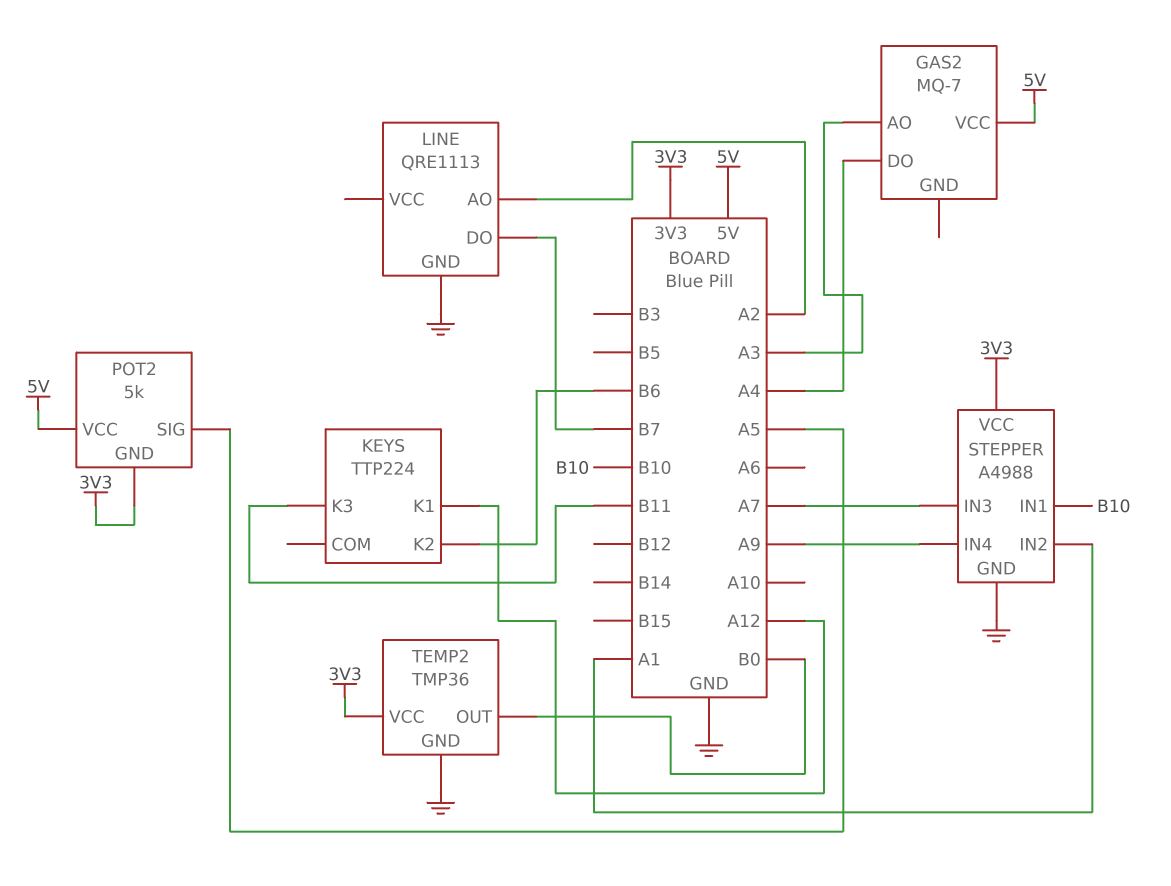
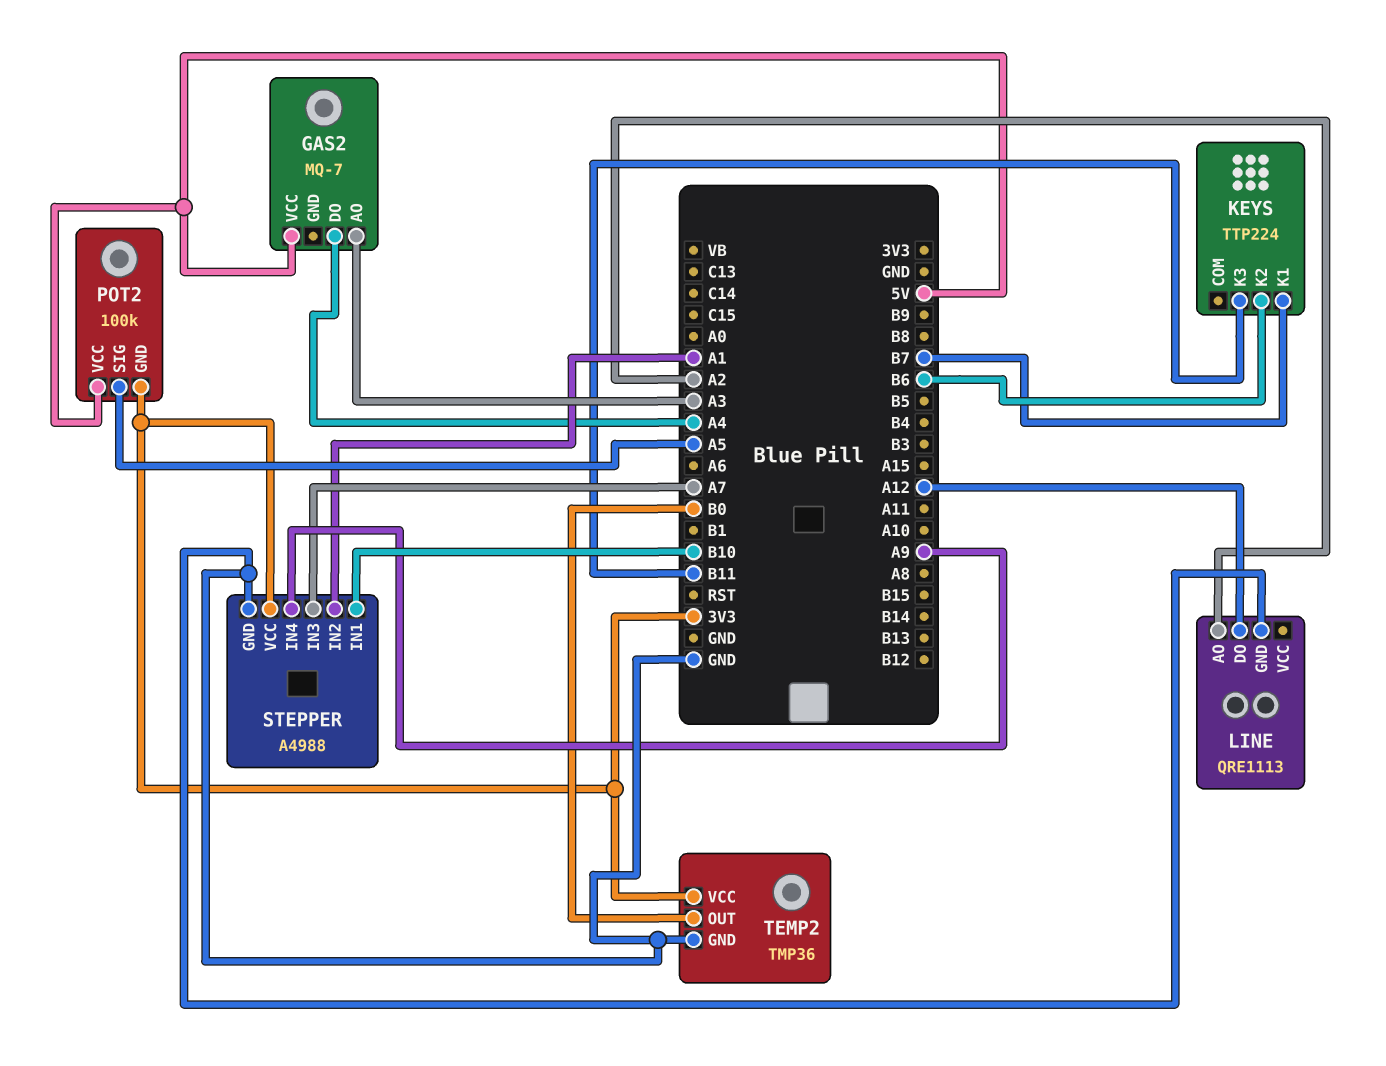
KEYS pin K1: A12 -> B7
LINE pin DO: B7 -> A12
POT2: 5k -> 100k

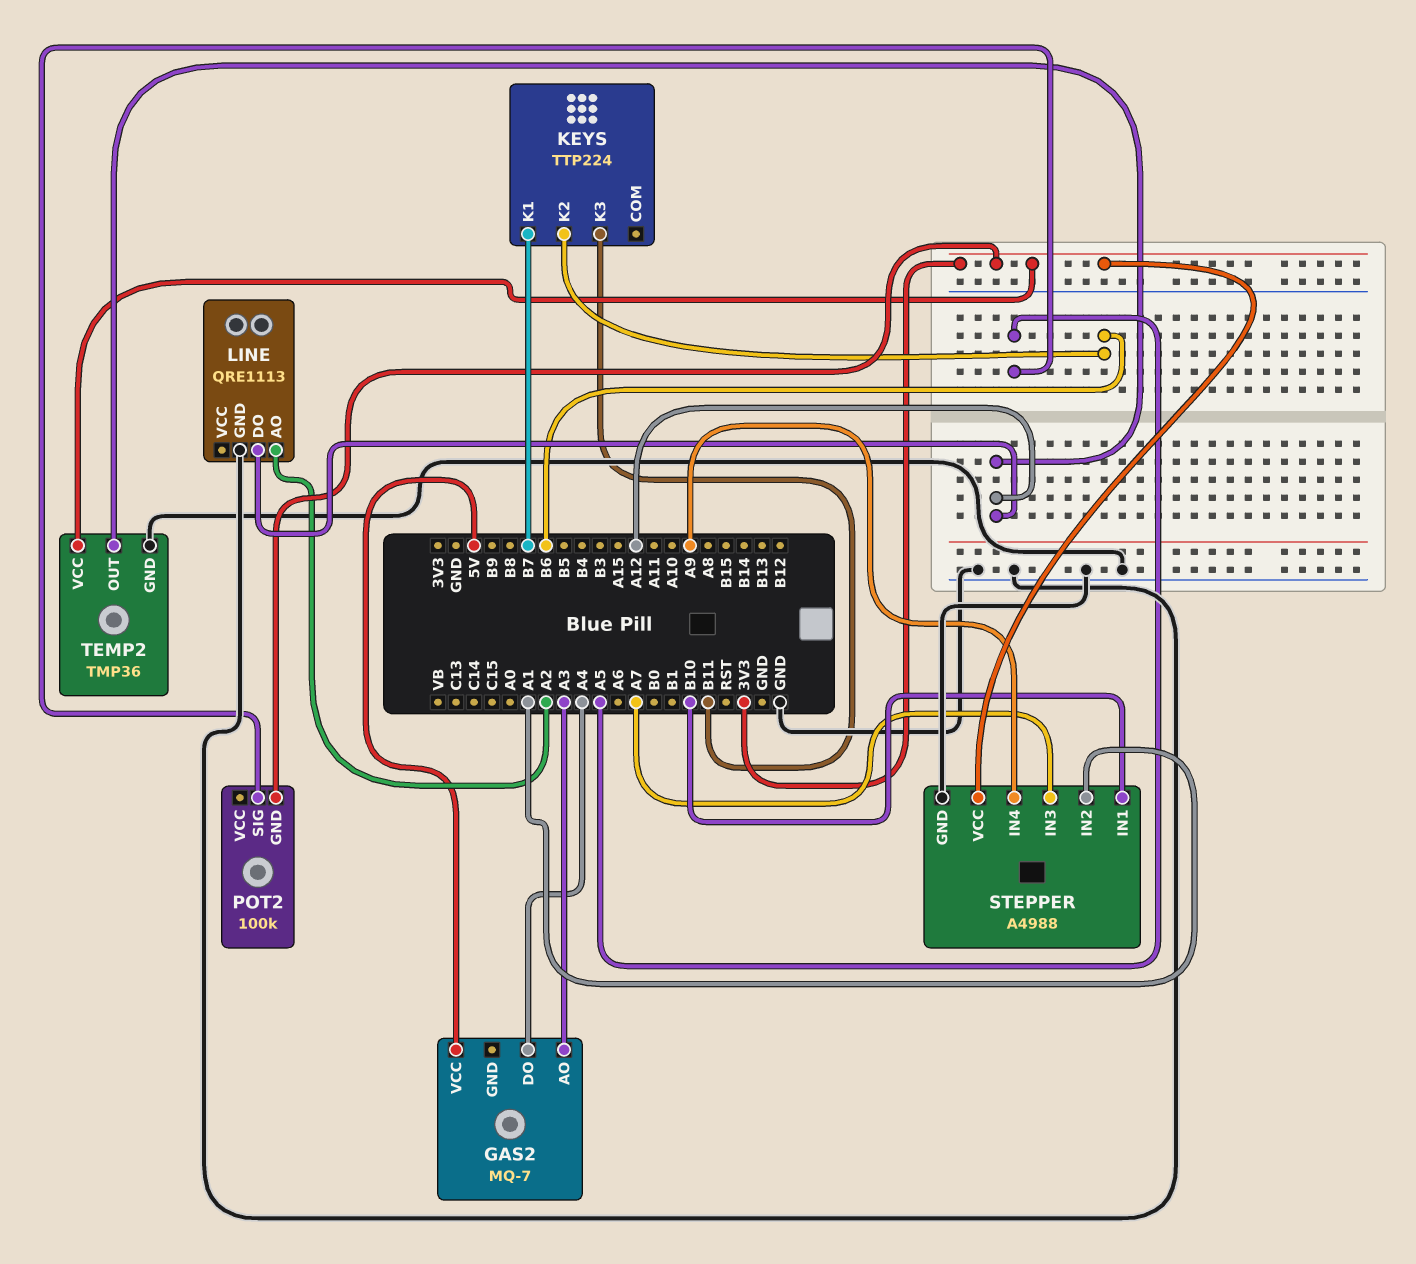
POT2 pin VCC: 5V -> none
TEMP2 pin OUT: B0 -> A12

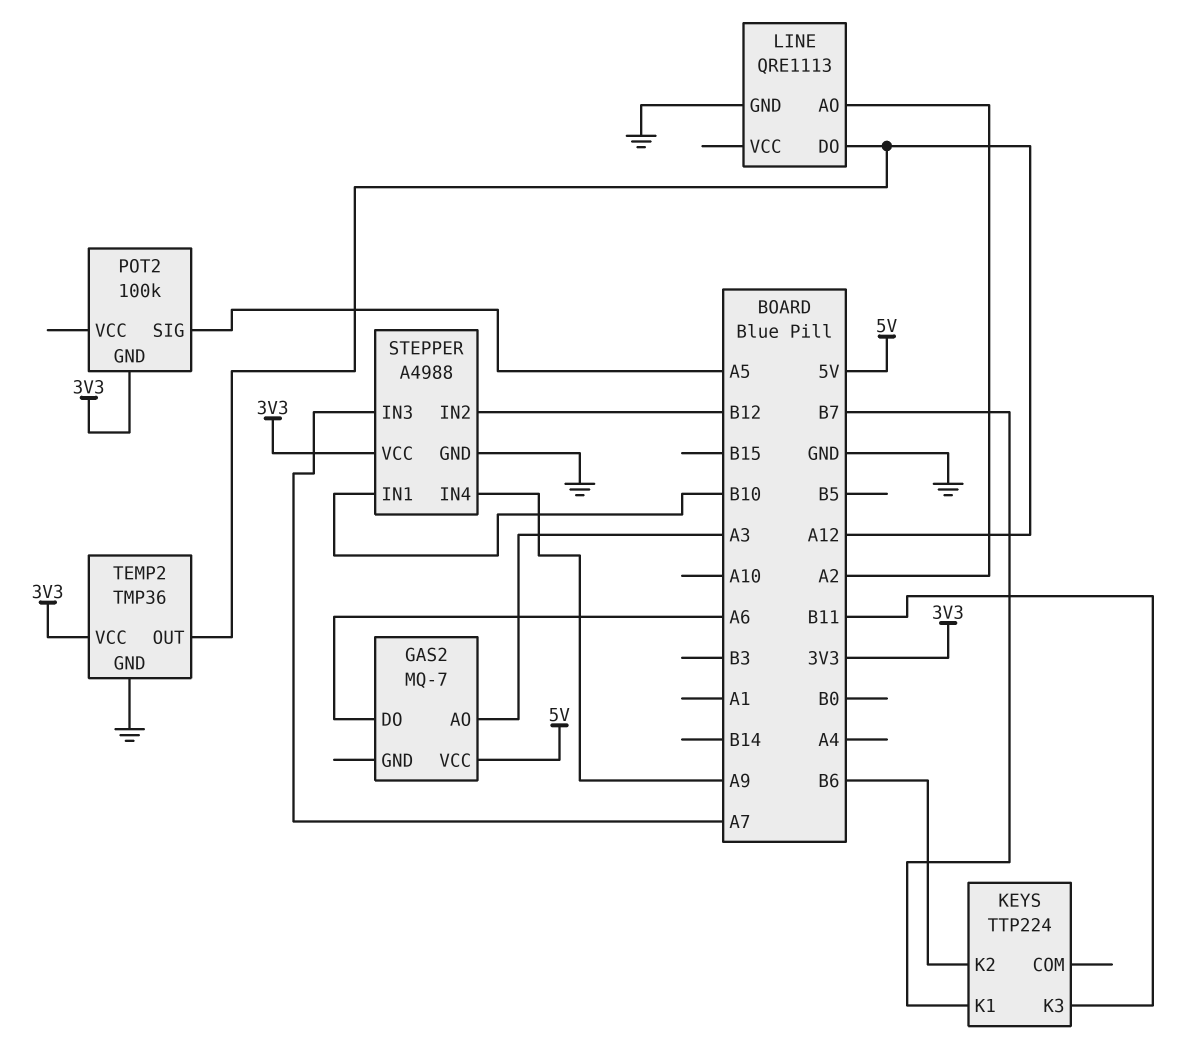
GAS2 pin DO: A4 -> A6
STEPPER pin IN2: A1 -> B12

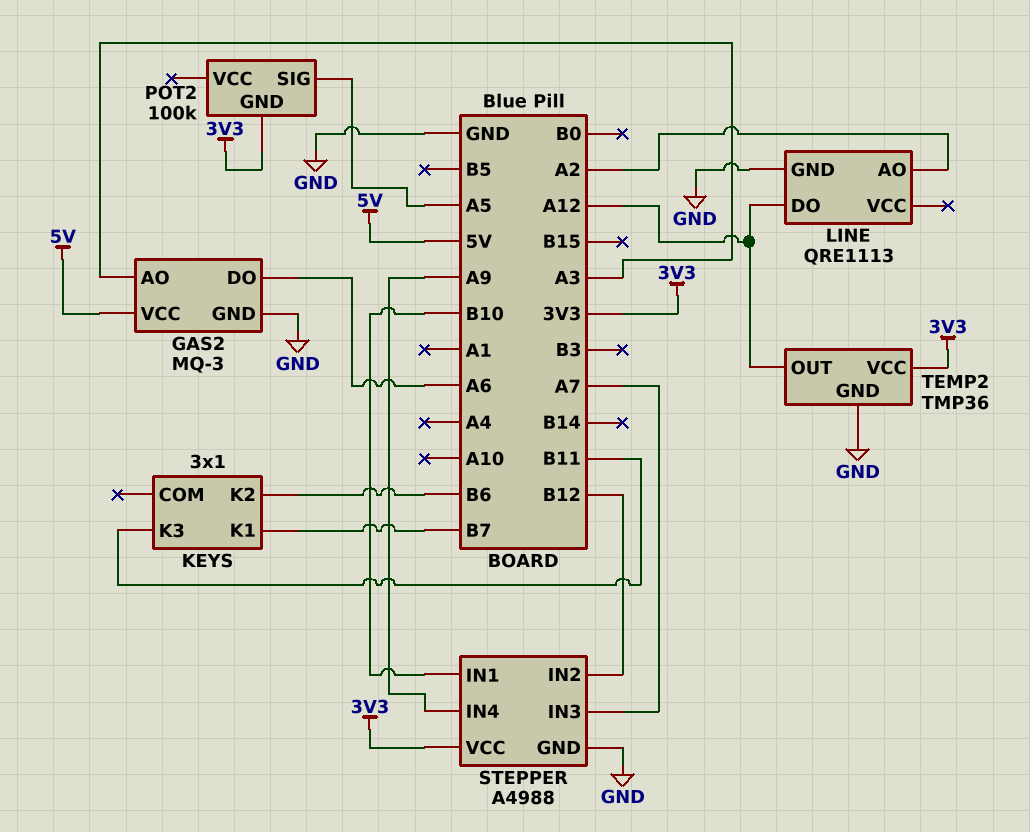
GAS2: MQ-7 -> MQ-3
GAS2 pin GND: none -> GND
KEYS: TTP224 -> 3x1

